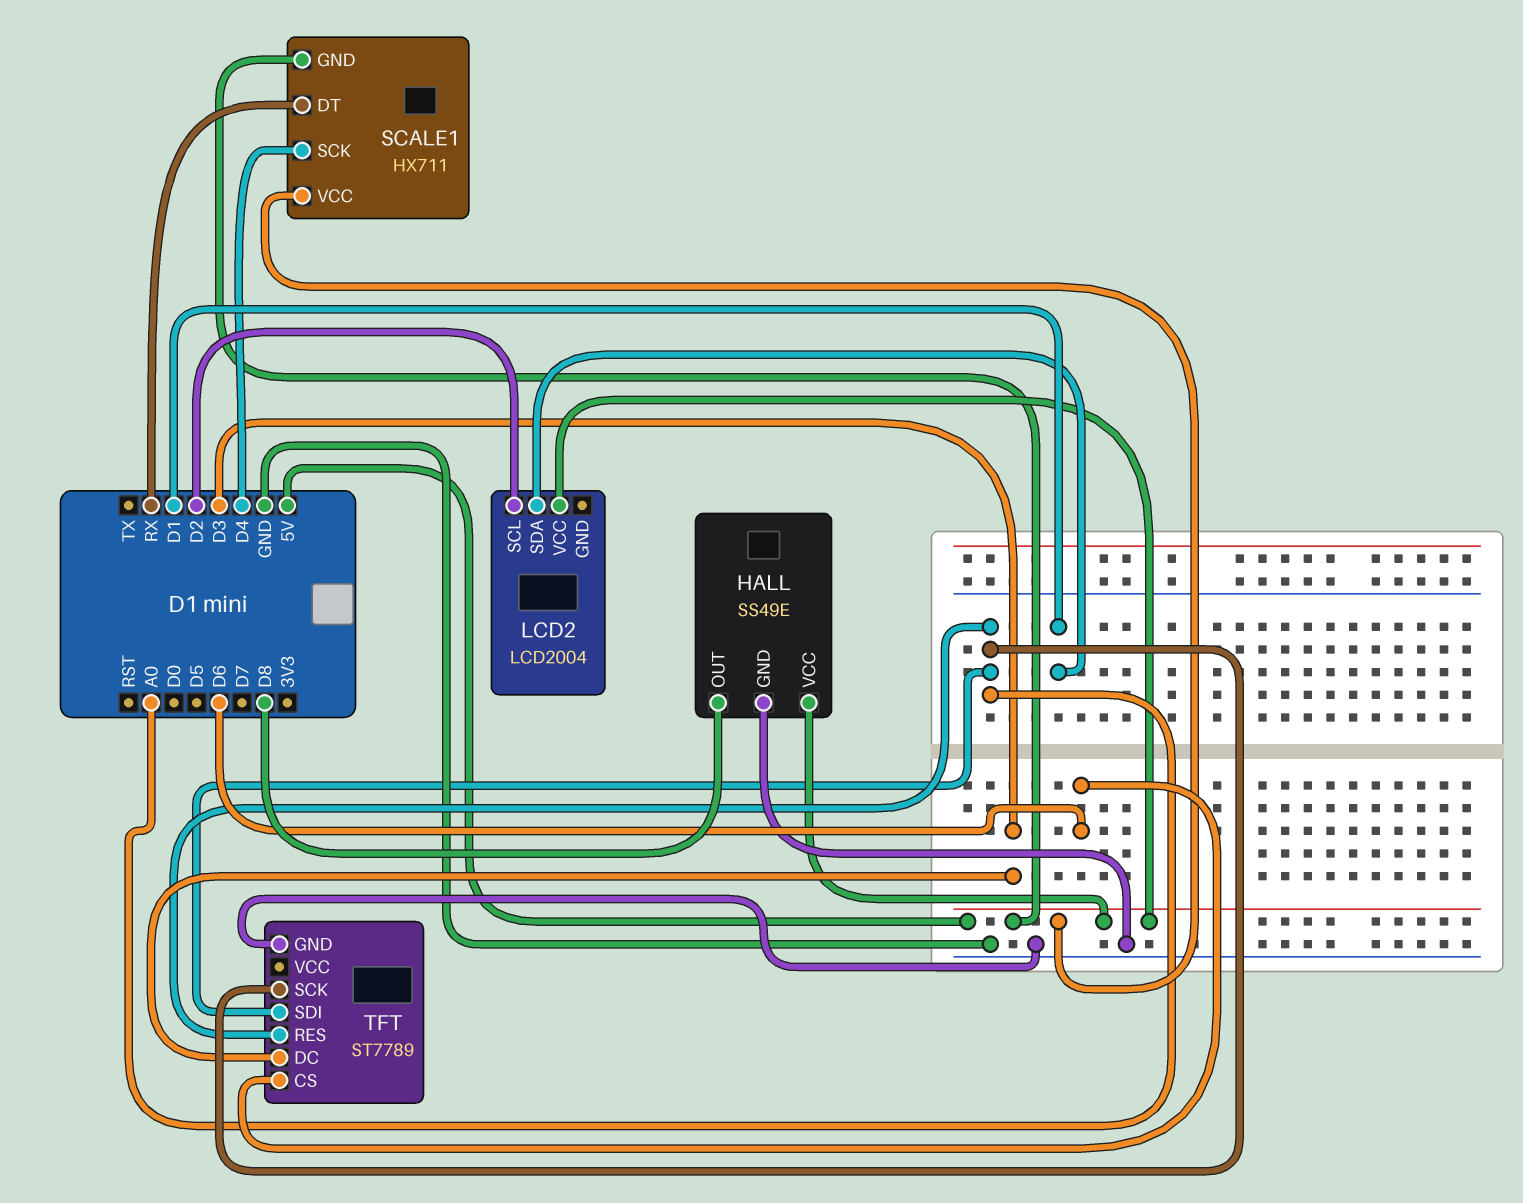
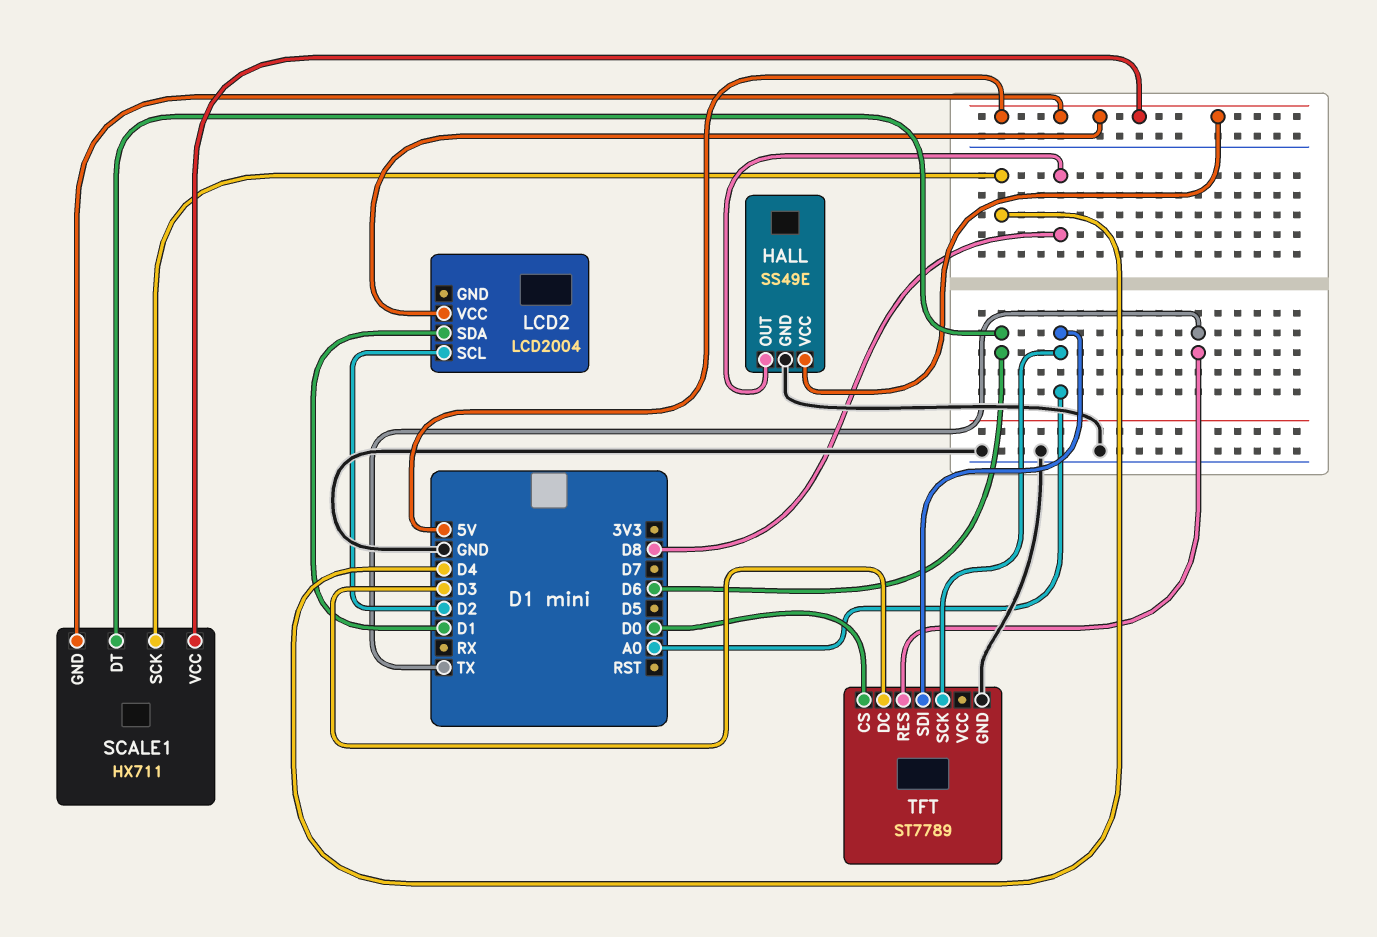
SCALE1 pin DT: RX -> D6
TFT pin CS: D6 -> D0
TFT pin RES: A0 -> TX

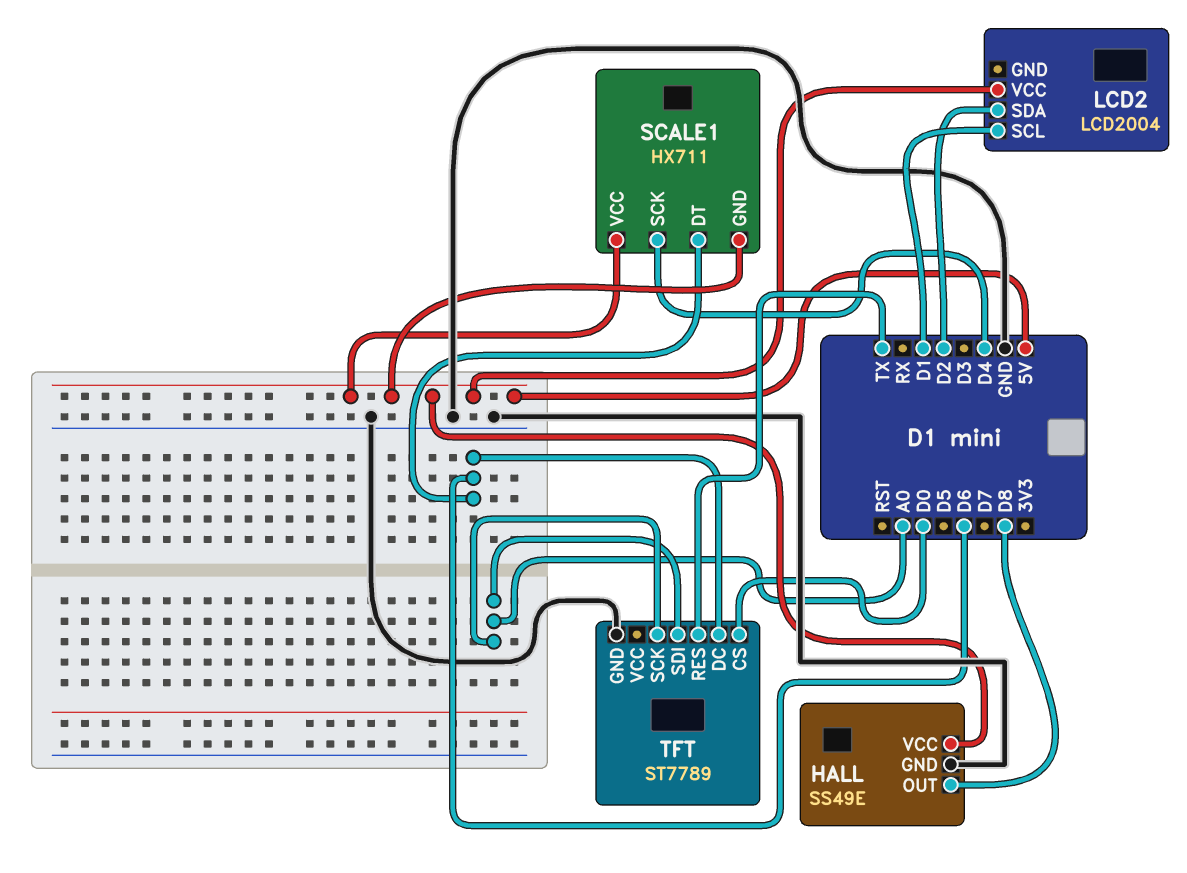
LCD2 pin SCL: D2 -> D1
LCD2 pin SDA: D1 -> D2
TFT pin DC: D3 -> D6

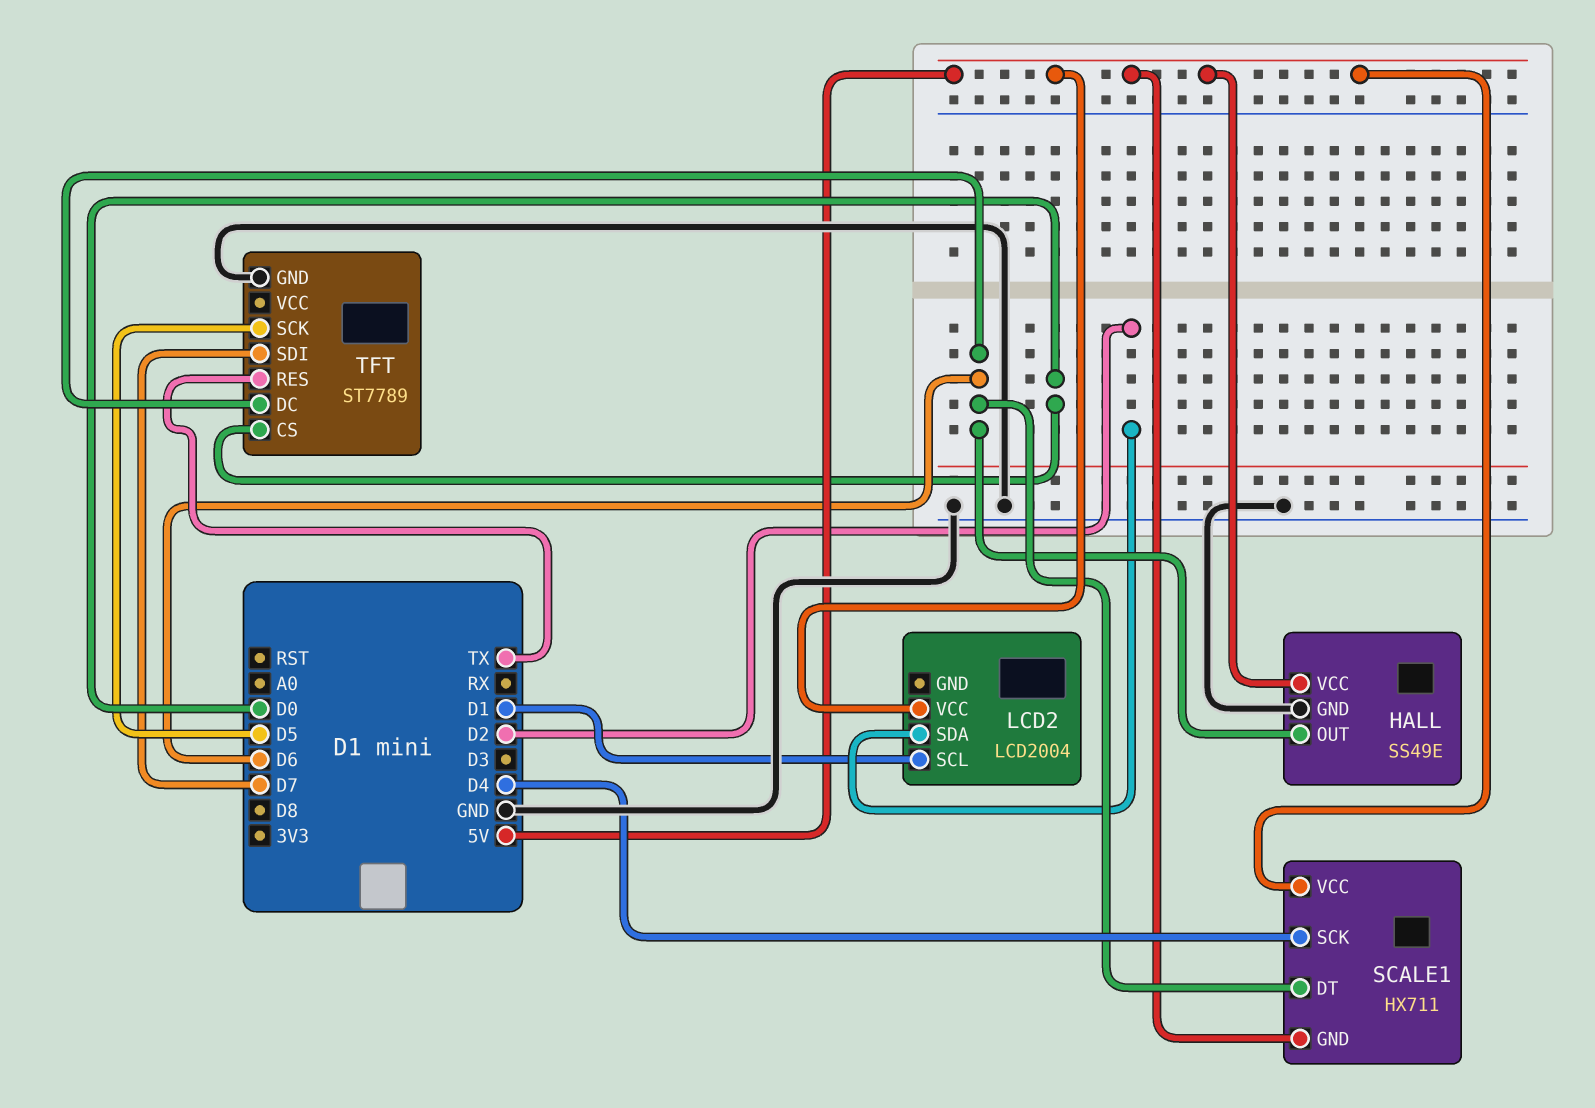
HALL pin OUT: D8 -> D6
TFT pin SCK: A0 -> D5
TFT pin SDI: A0 -> D7

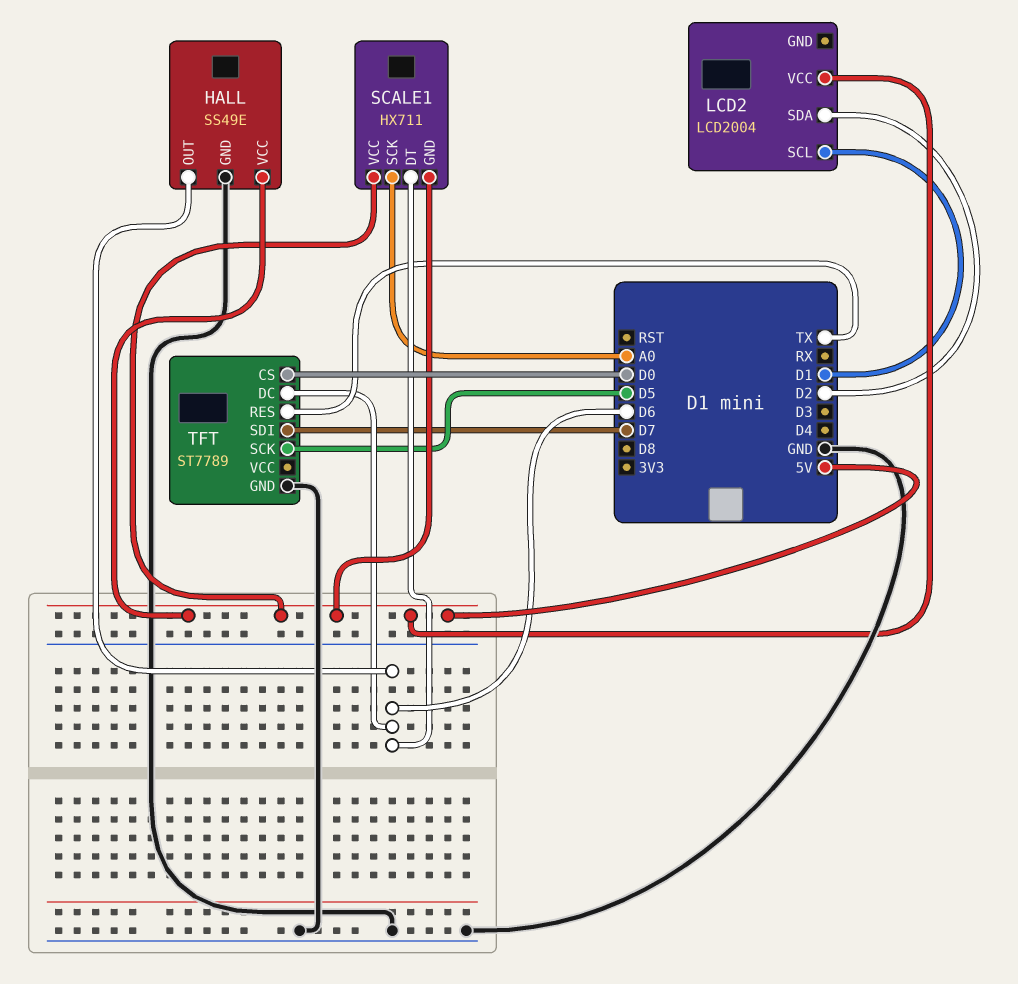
SCALE1 pin SCK: D4 -> A0

